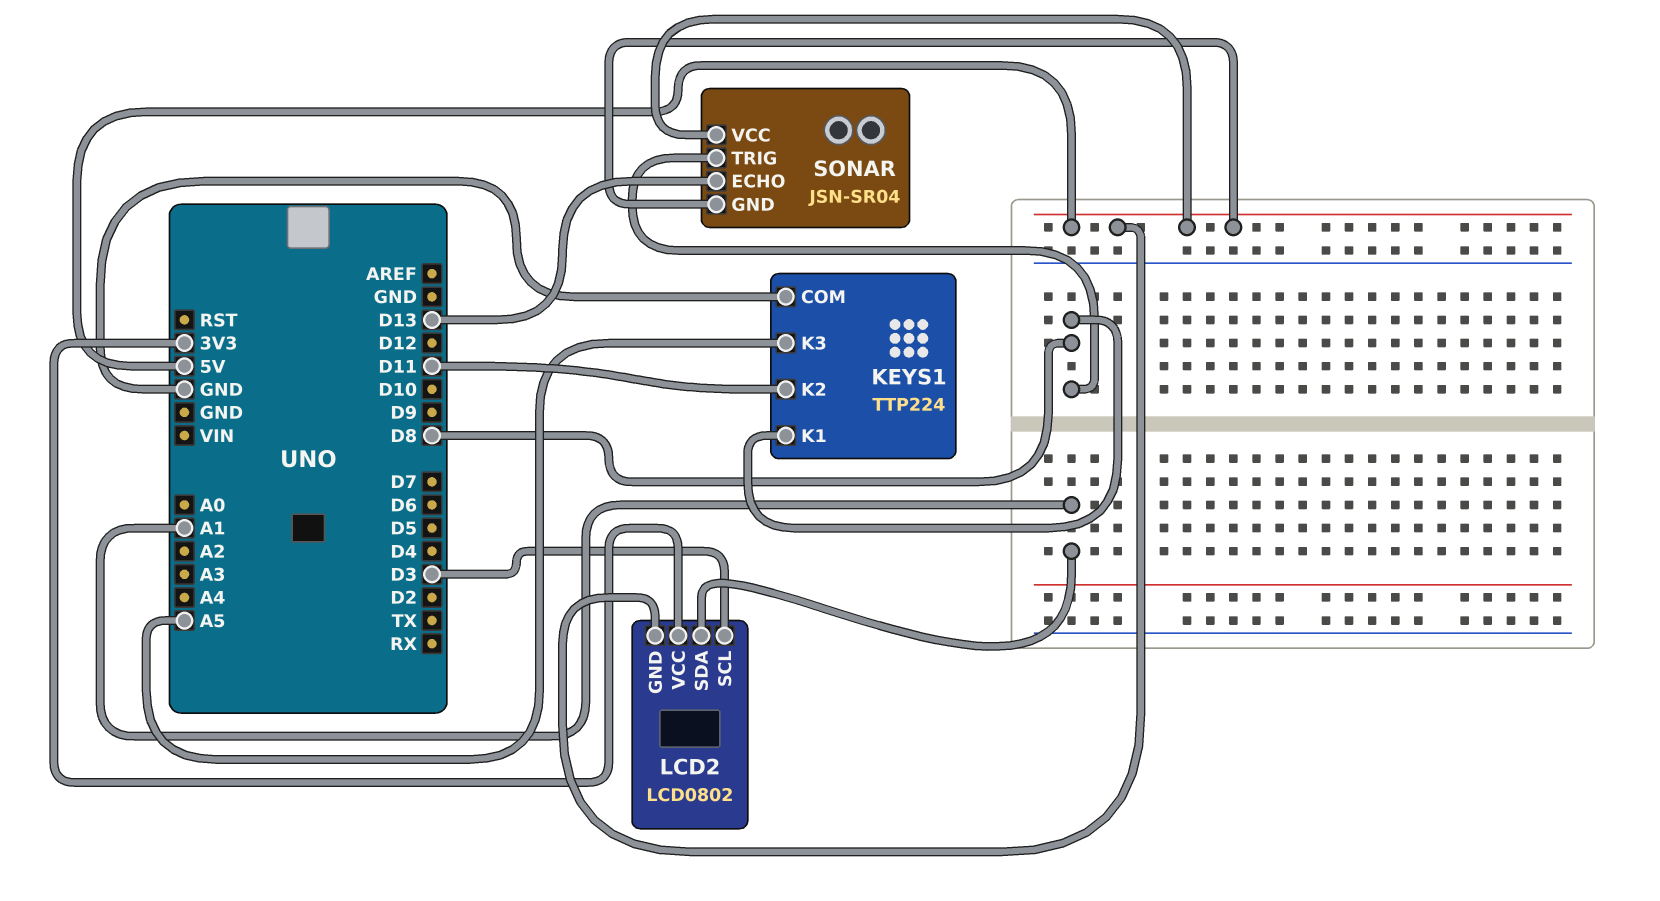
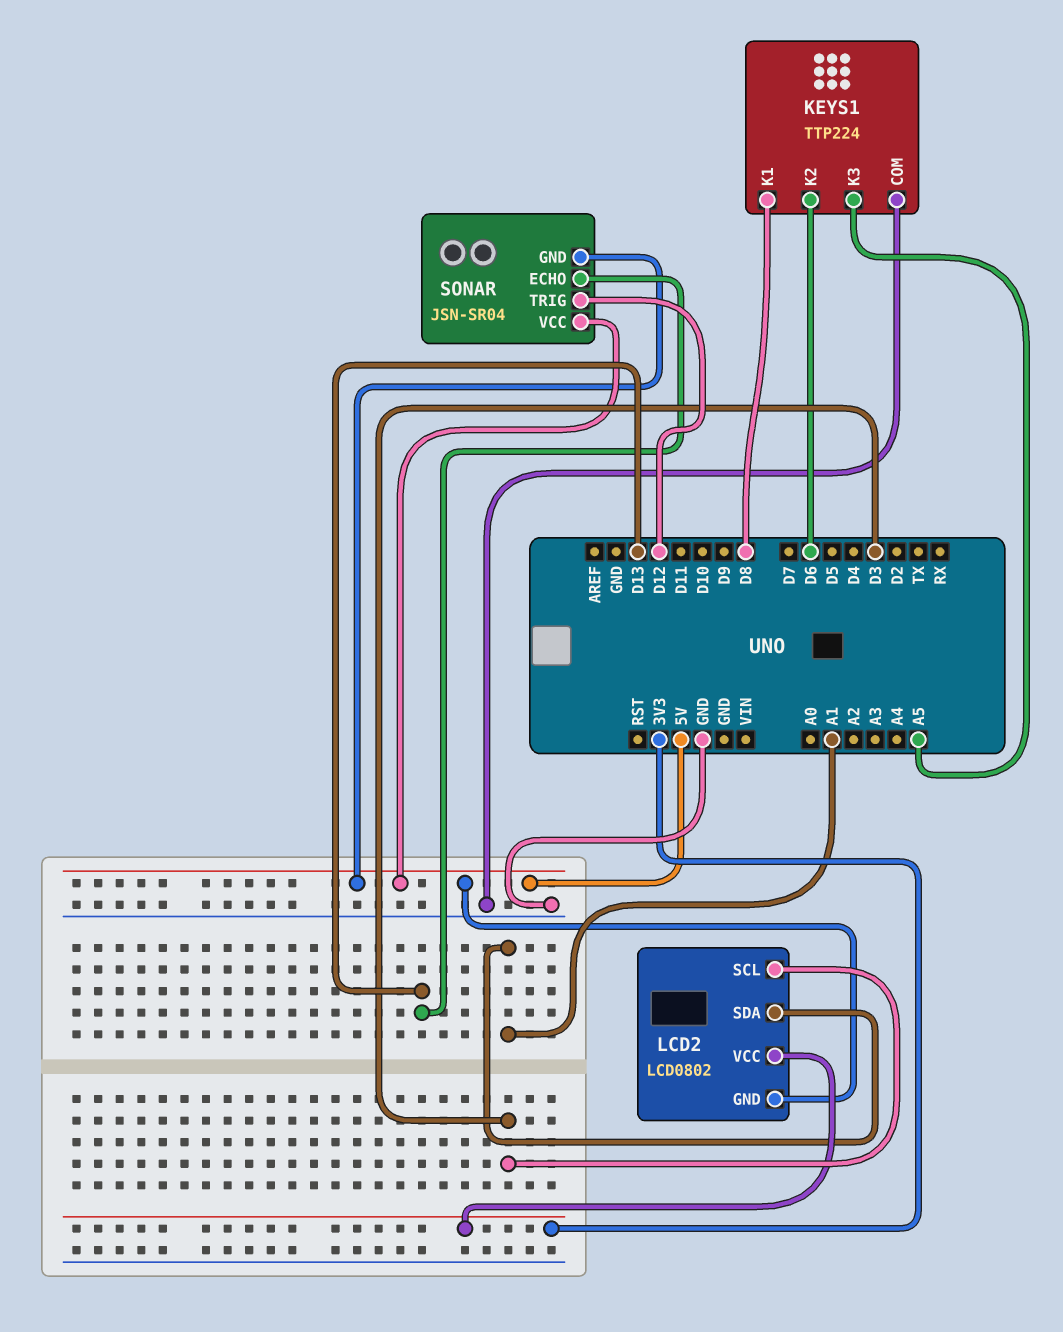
KEYS1 pin K2: D11 -> D6
SONAR pin TRIG: D8 -> D12

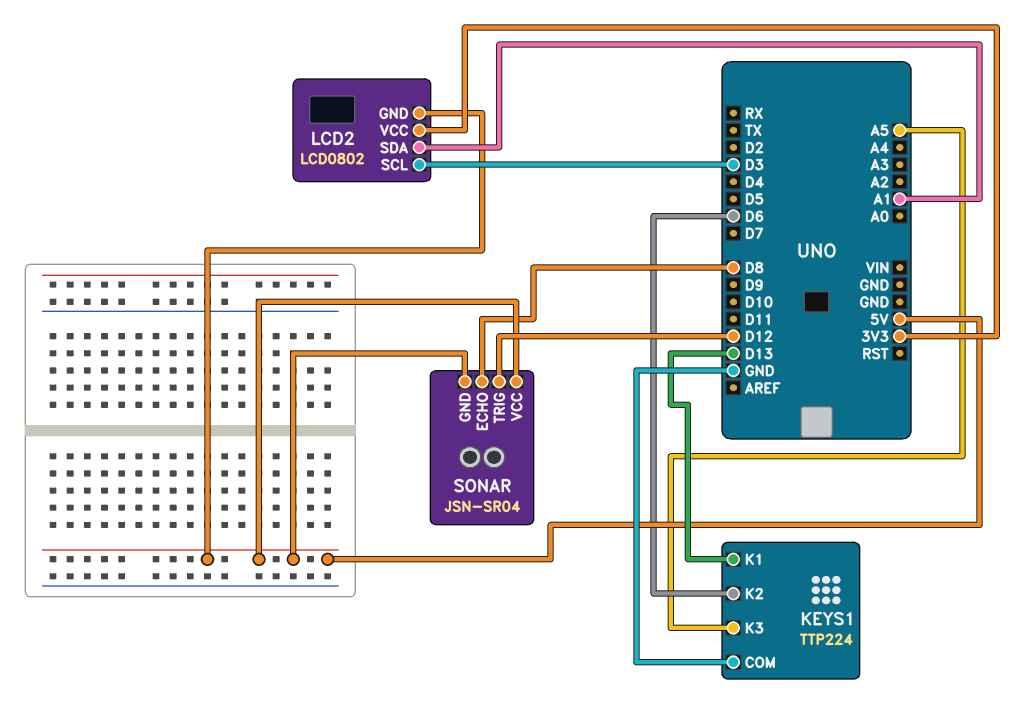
KEYS1 pin K1: D8 -> D13
SONAR pin ECHO: D13 -> D8

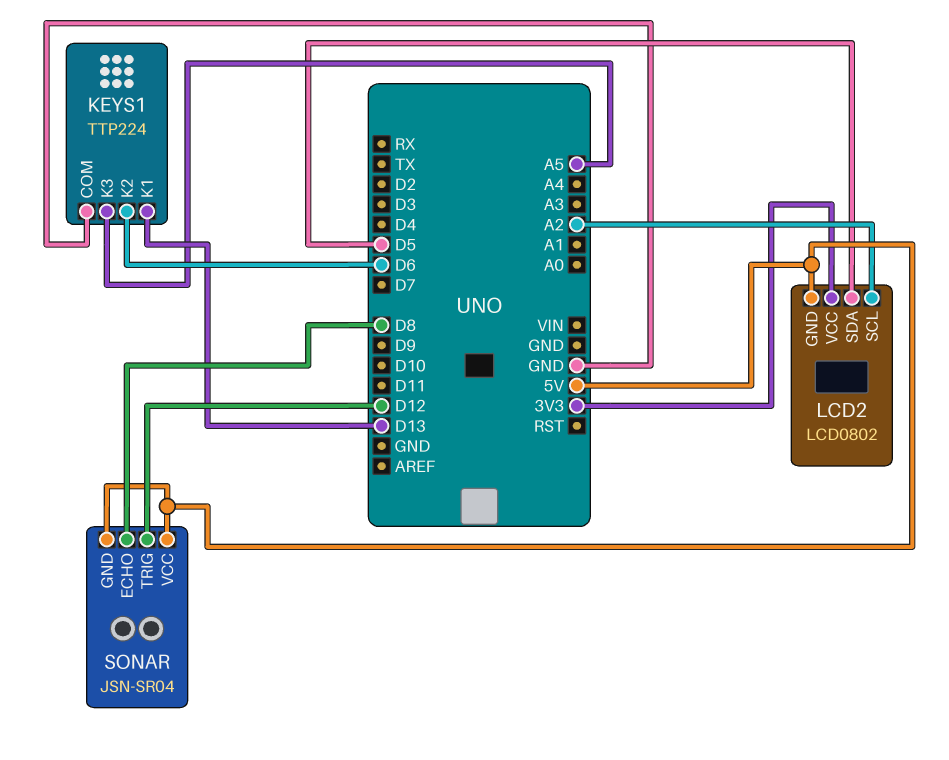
LCD2 pin SCL: D3 -> A2
LCD2 pin SDA: A1 -> D5

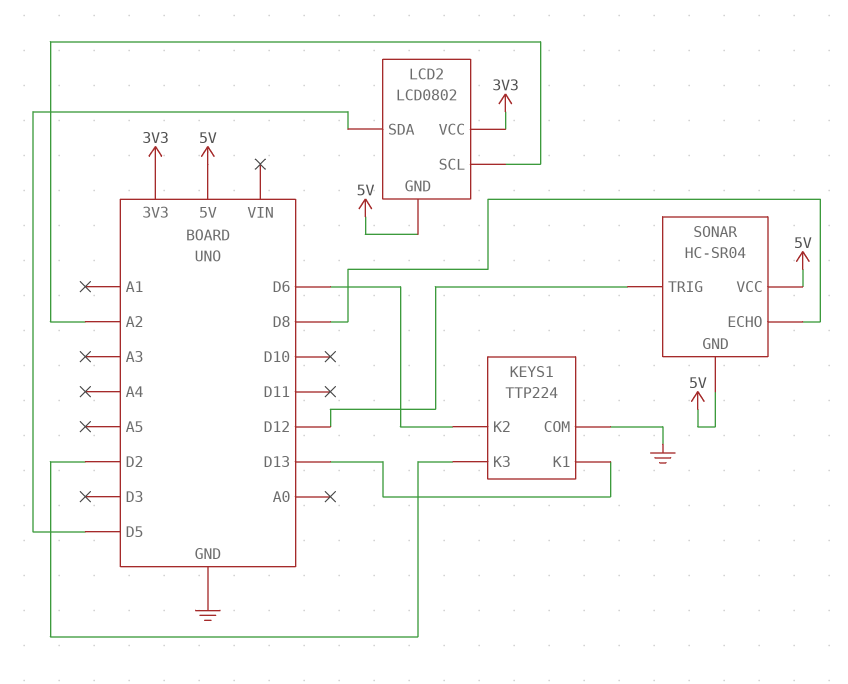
KEYS1 pin K3: A5 -> D2
SONAR: JSN-SR04 -> HC-SR04

